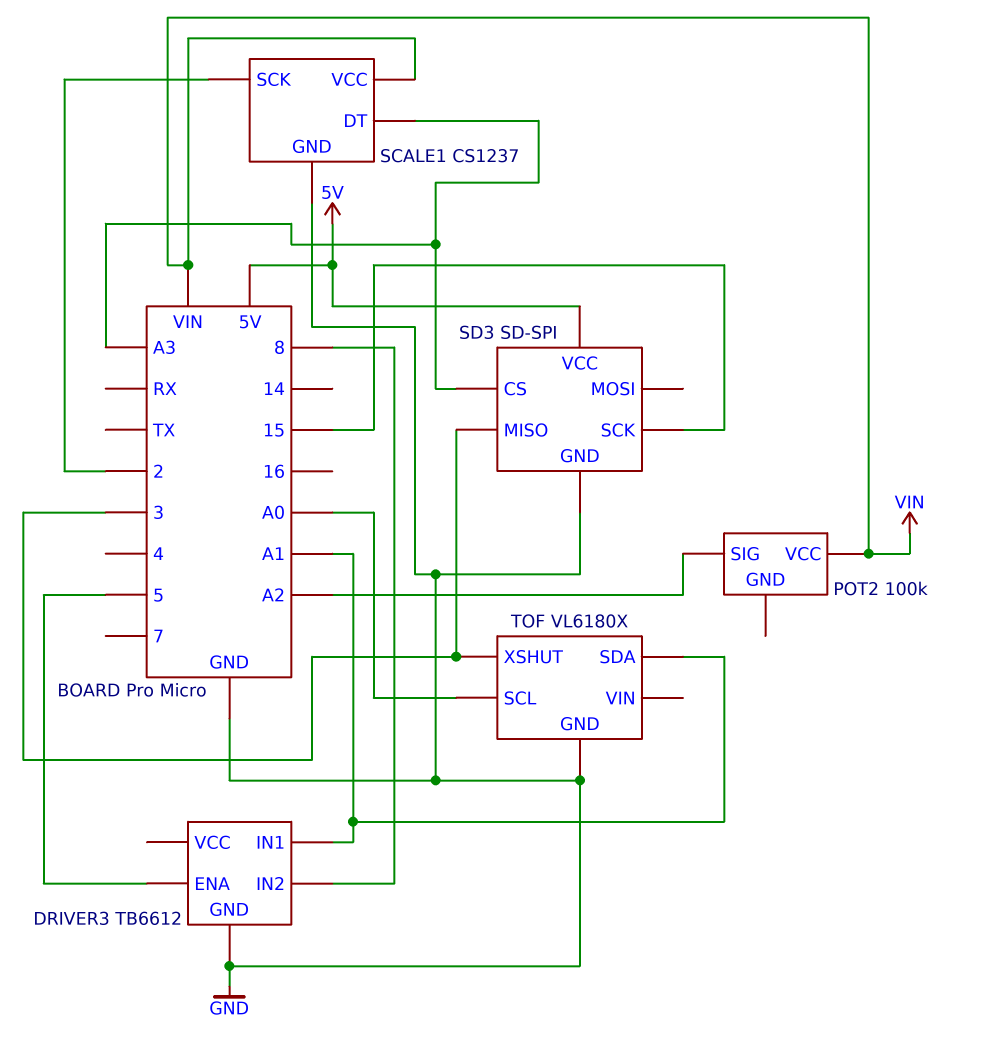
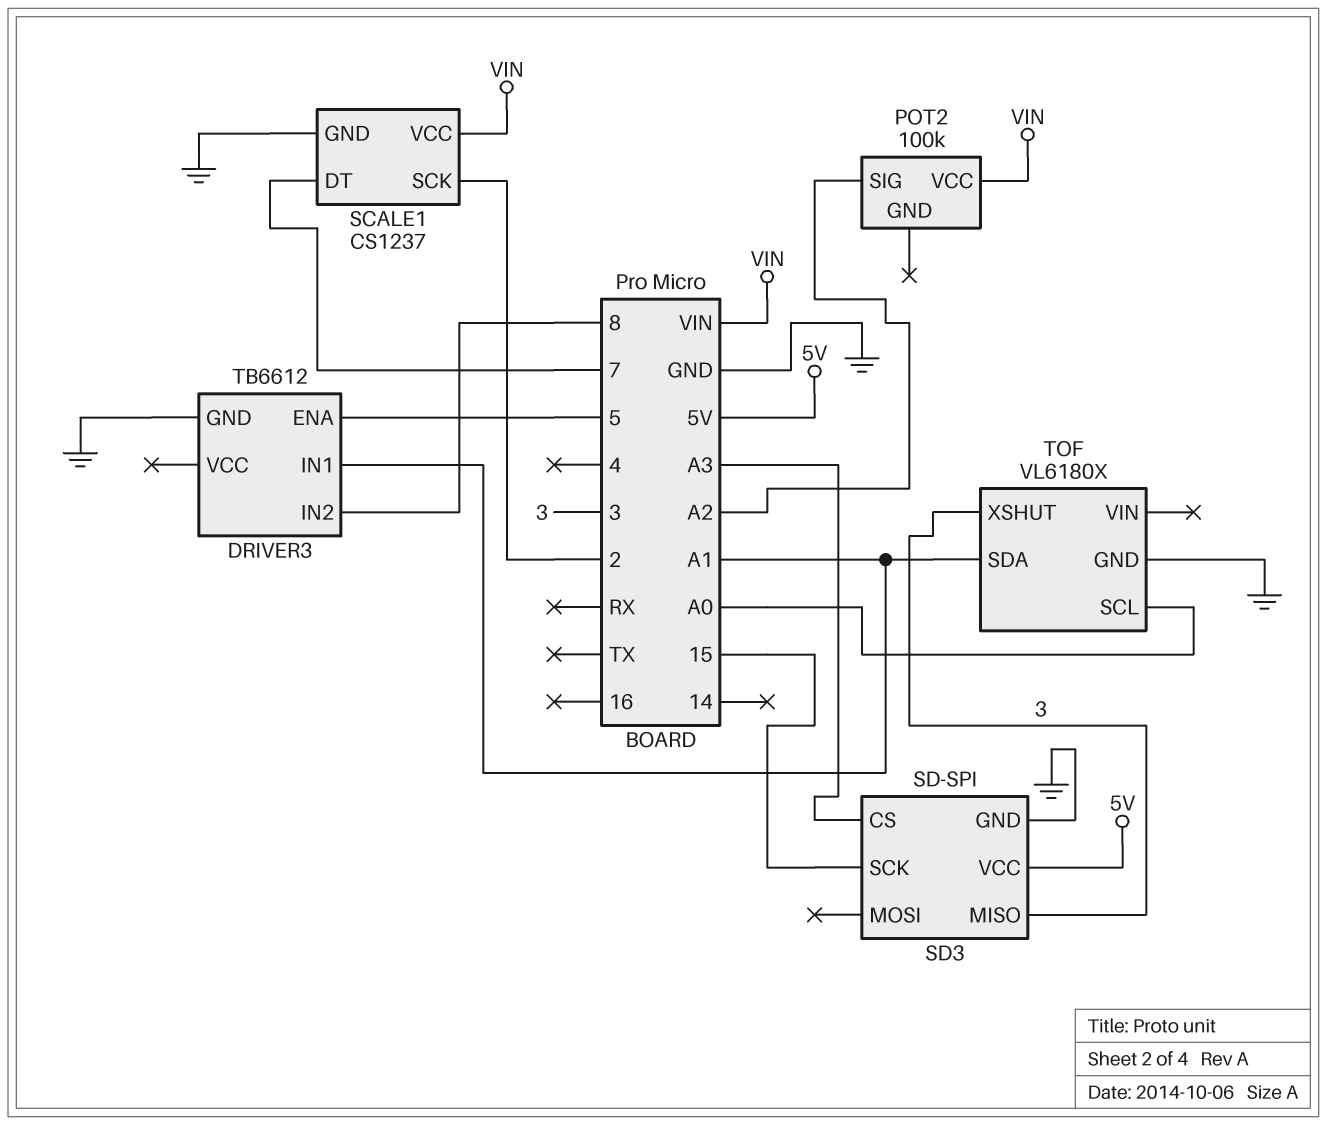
SCALE1 pin DT: A3 -> 7

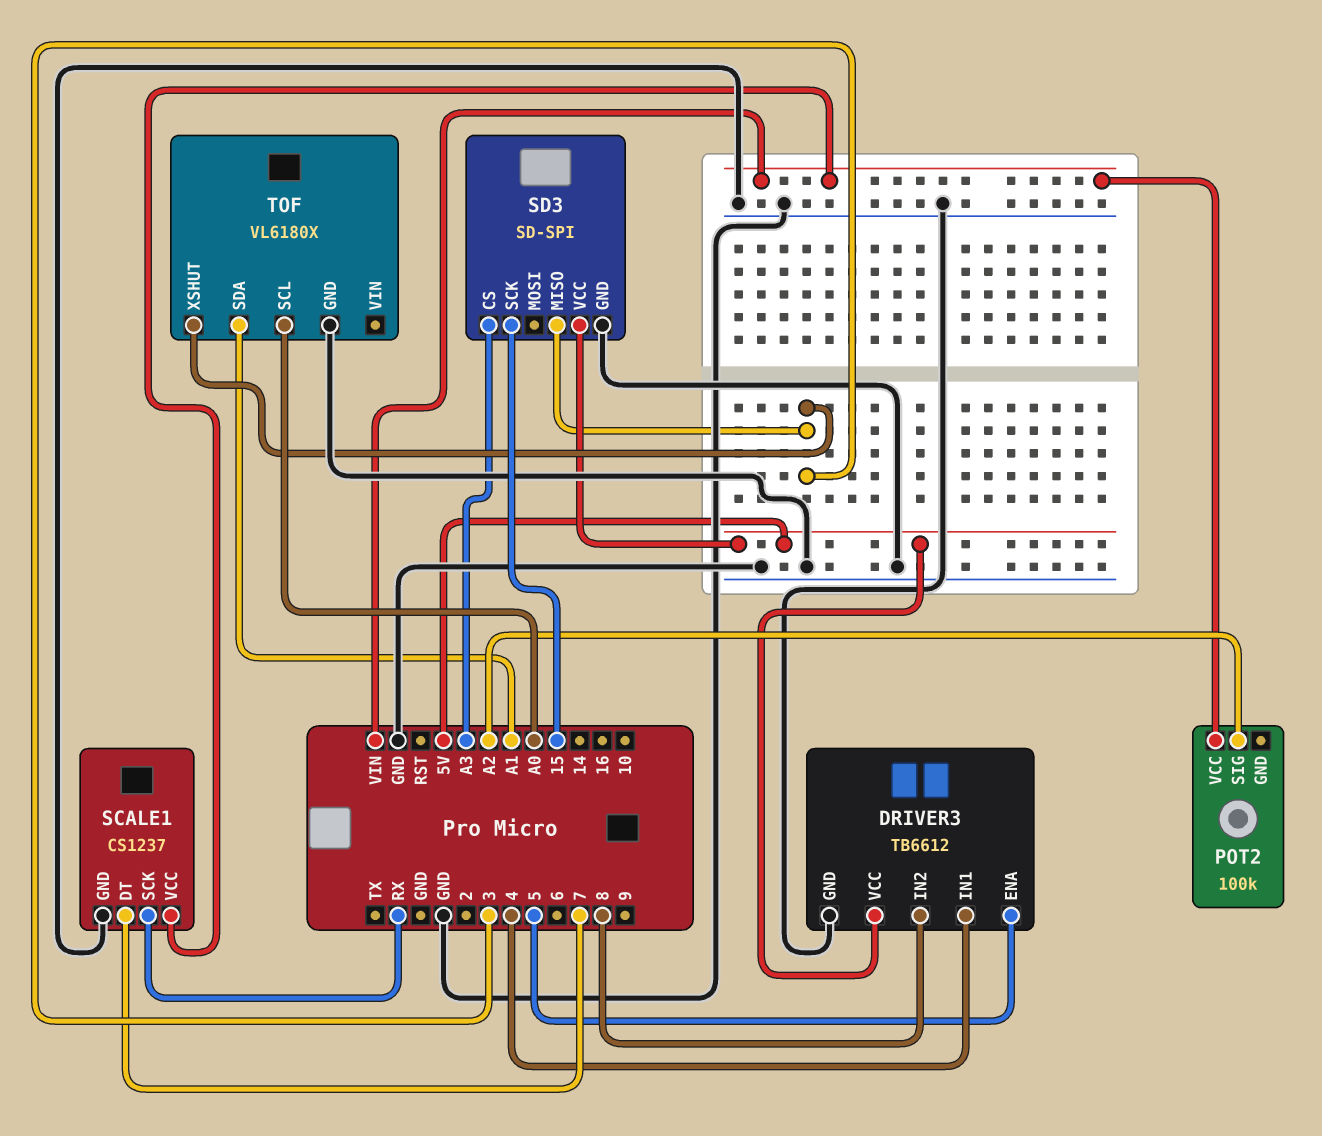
DRIVER3 pin IN1: A1 -> 4
DRIVER3 pin VCC: none -> 5V
SCALE1 pin SCK: 2 -> RX

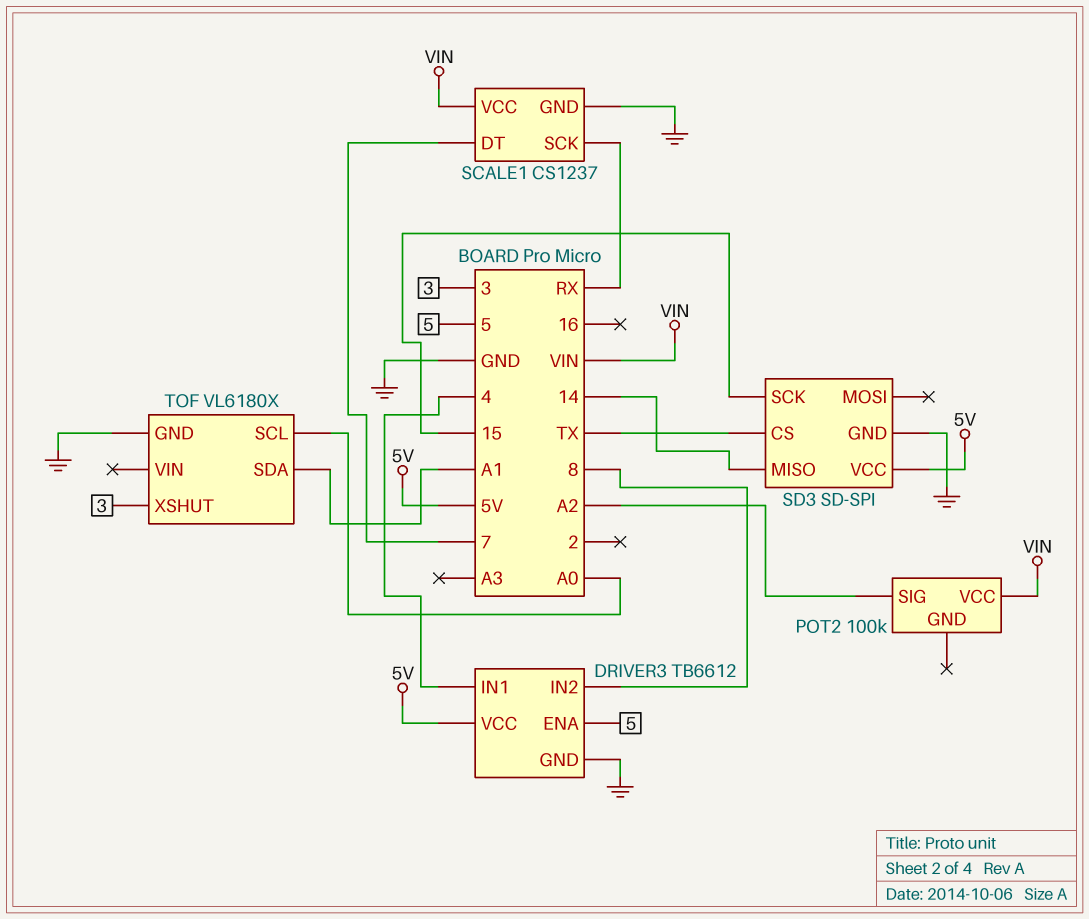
SD3 pin CS: A3 -> TX
SD3 pin MISO: 3 -> 14

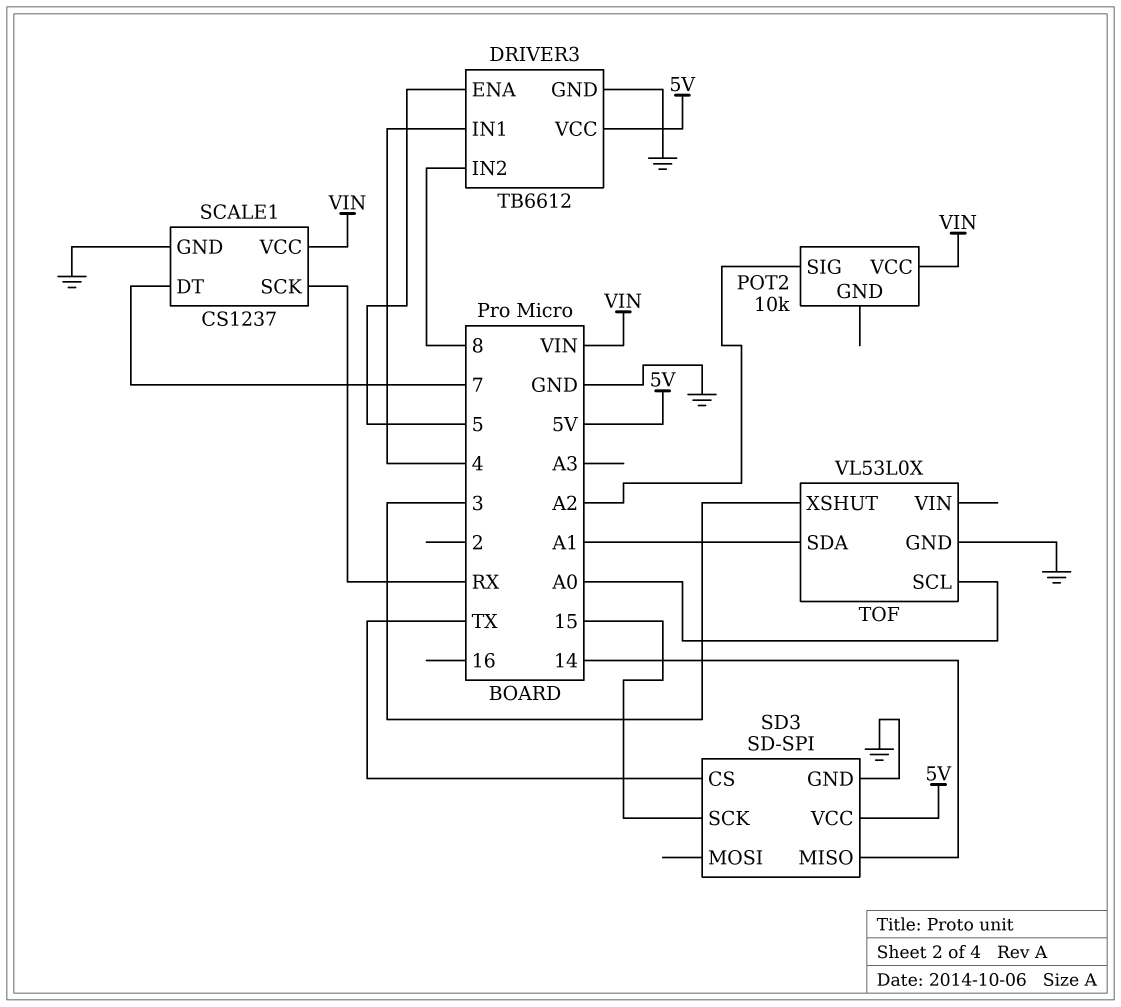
POT2: 100k -> 10k
TOF: VL6180X -> VL53L0X

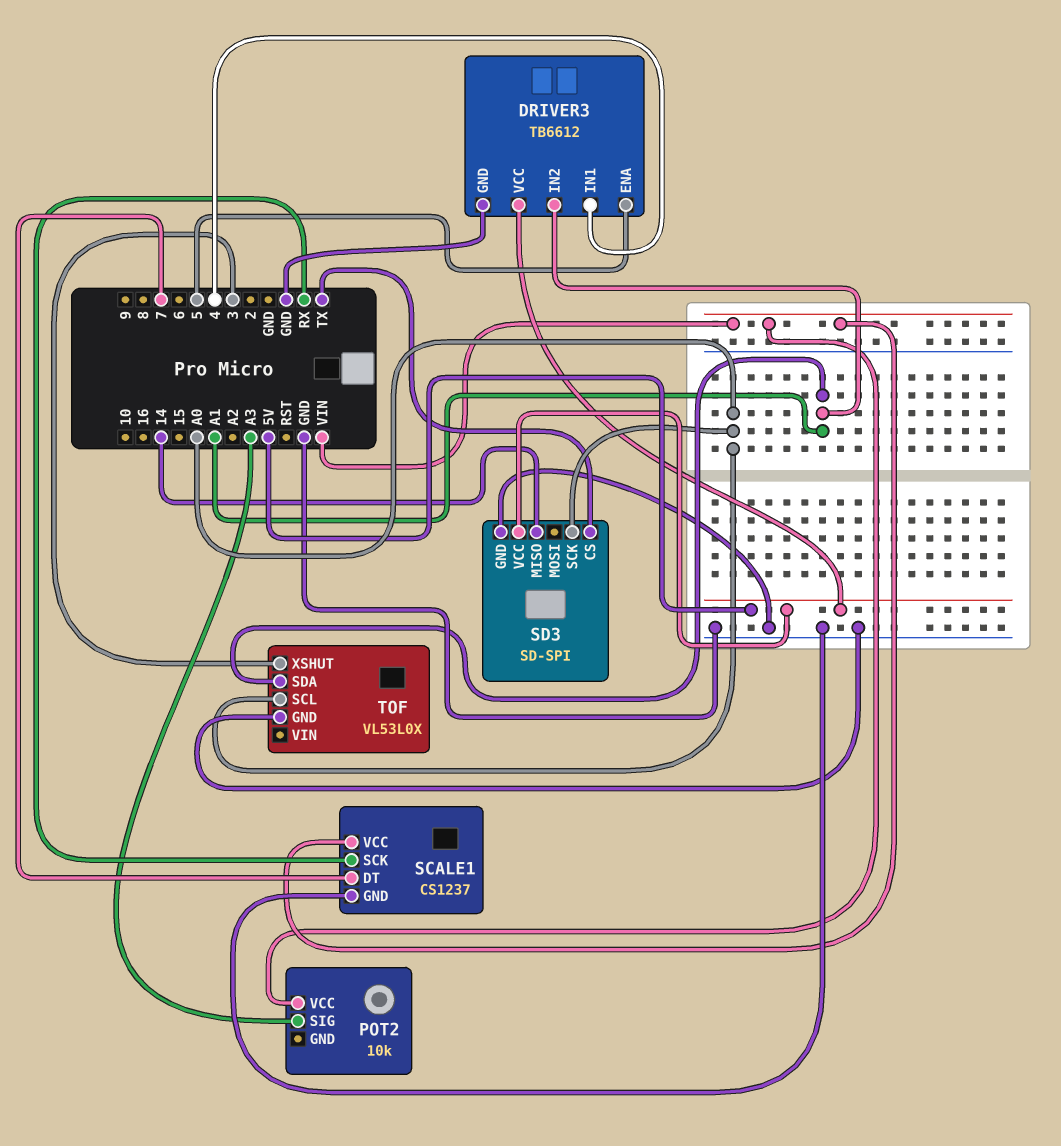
DRIVER3 pin IN2: 8 -> A1
POT2 pin SIG: A2 -> A3
SD3 pin SCK: 15 -> A0

